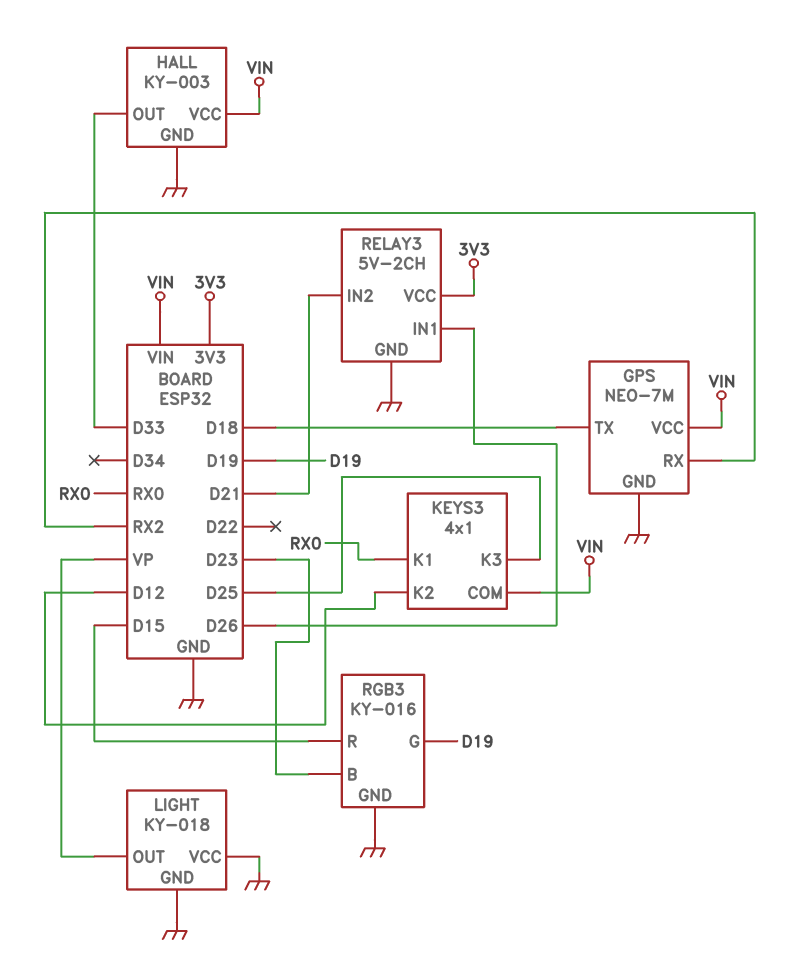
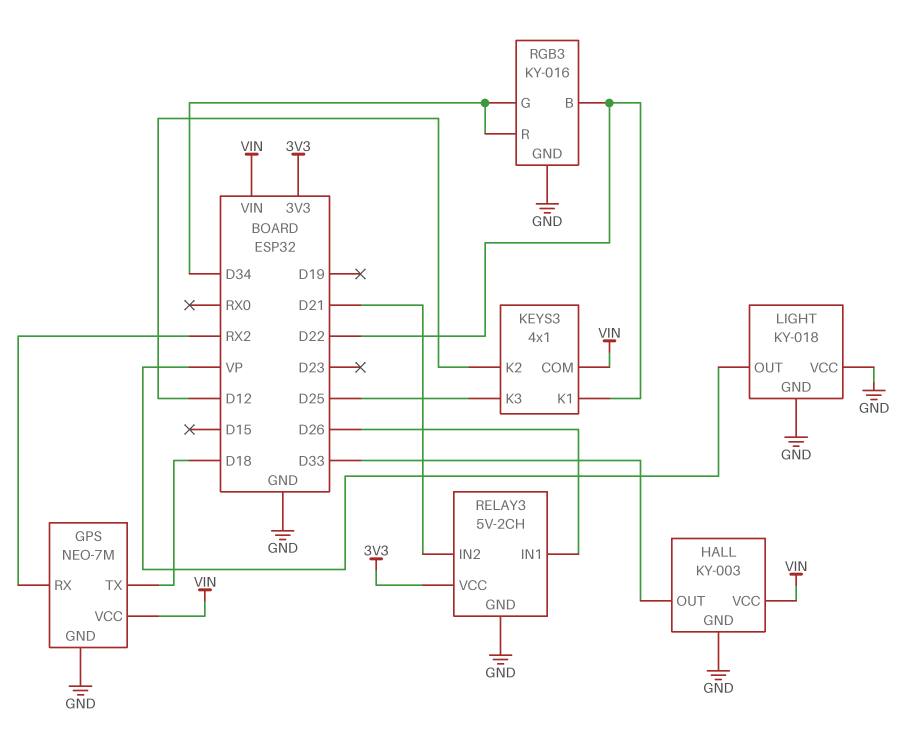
KEYS3 pin K1: RX0 -> D22
RGB3 pin B: D23 -> D22
RGB3 pin G: D19 -> D34
RGB3 pin R: D15 -> D34

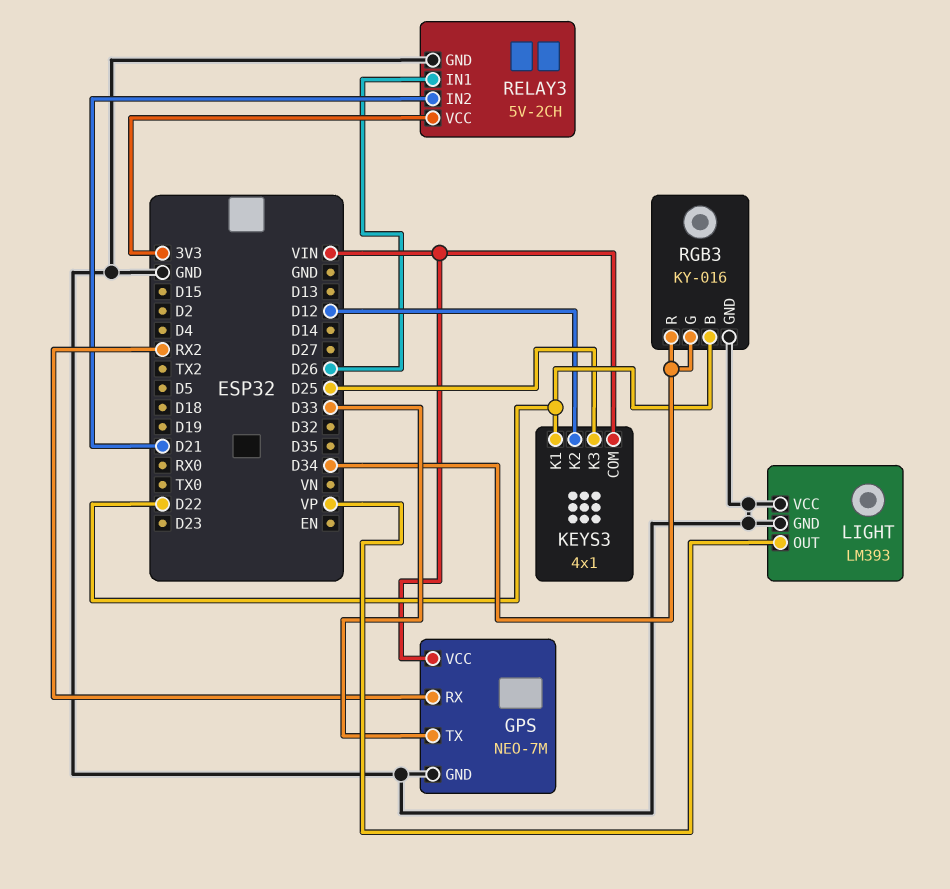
GPS pin TX: D18 -> D33
HALL: KY-003 -> none
HALL pin GND: GND -> none
HALL pin OUT: D33 -> none
HALL pin VCC: VIN -> none
LIGHT: KY-018 -> LM393

